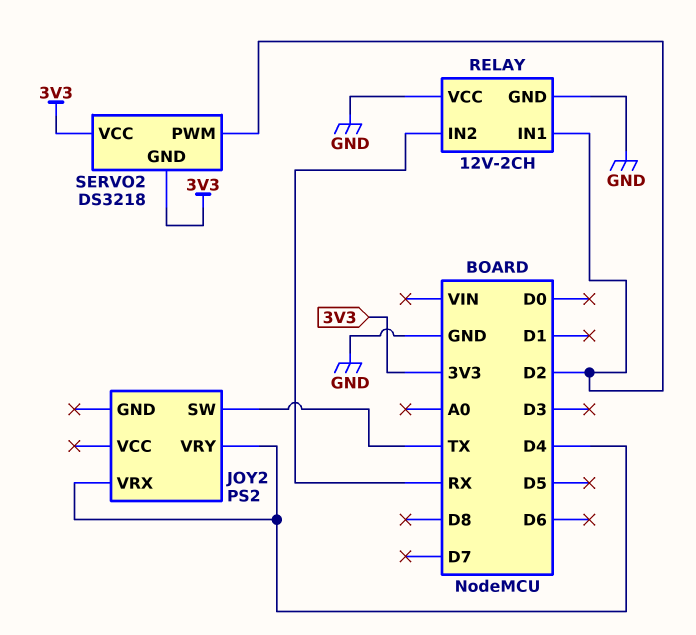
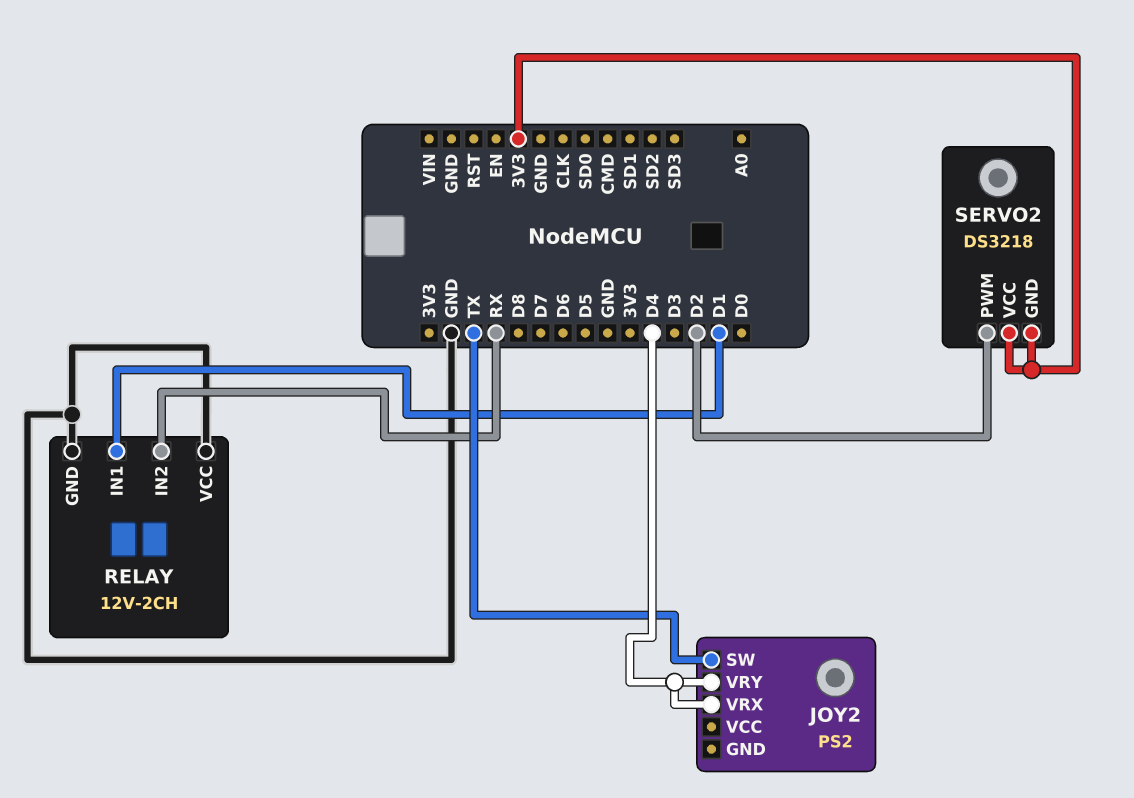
RELAY pin IN1: D2 -> D1

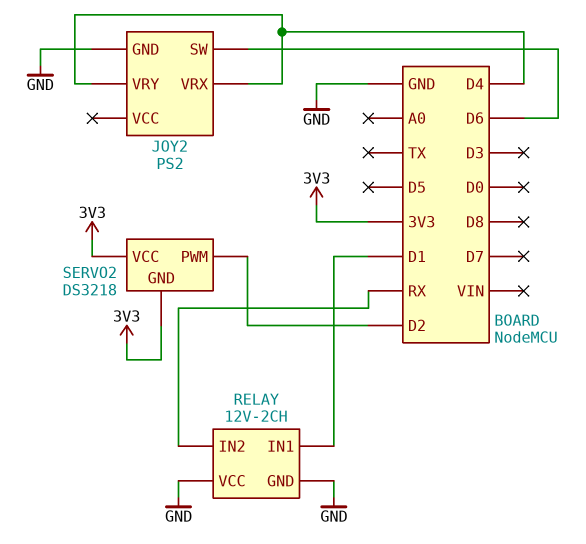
JOY2 pin GND: none -> GND
JOY2 pin SW: TX -> D6

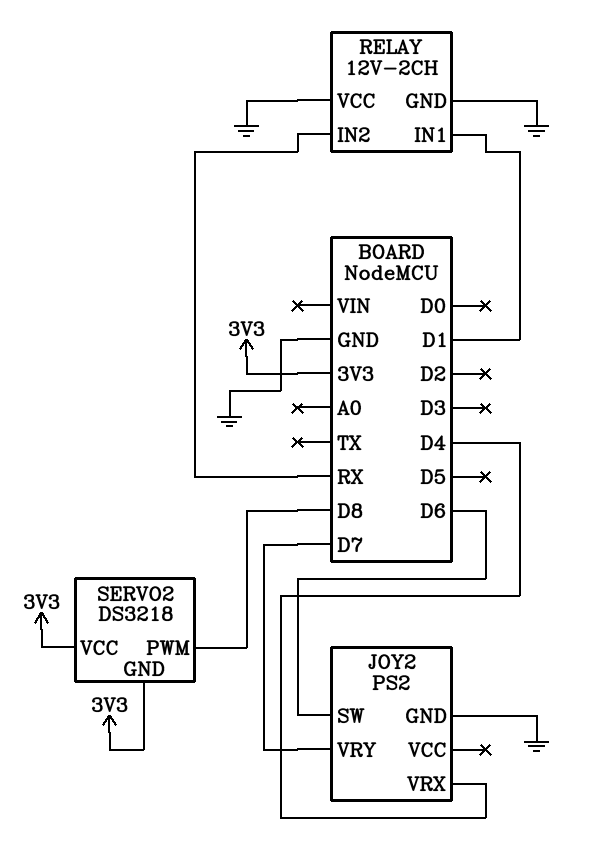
JOY2 pin VRY: D4 -> D7
SERVO2 pin PWM: D2 -> D8

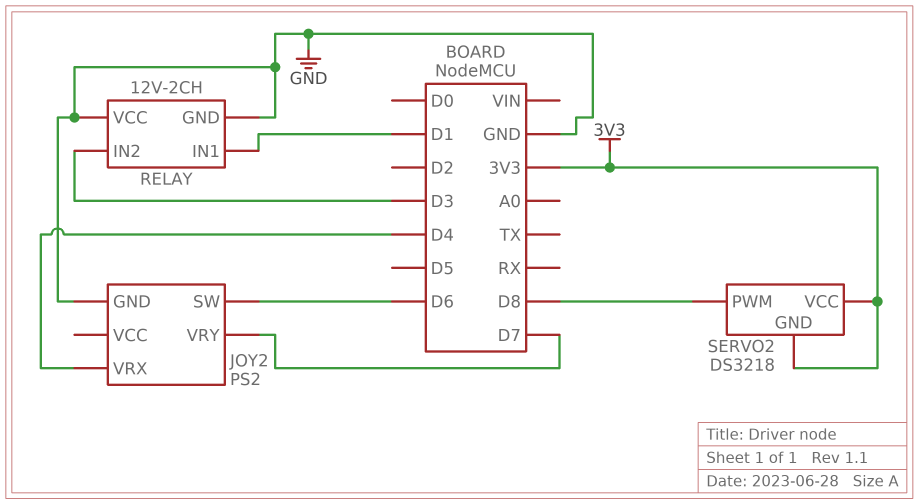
RELAY pin IN2: RX -> D3

